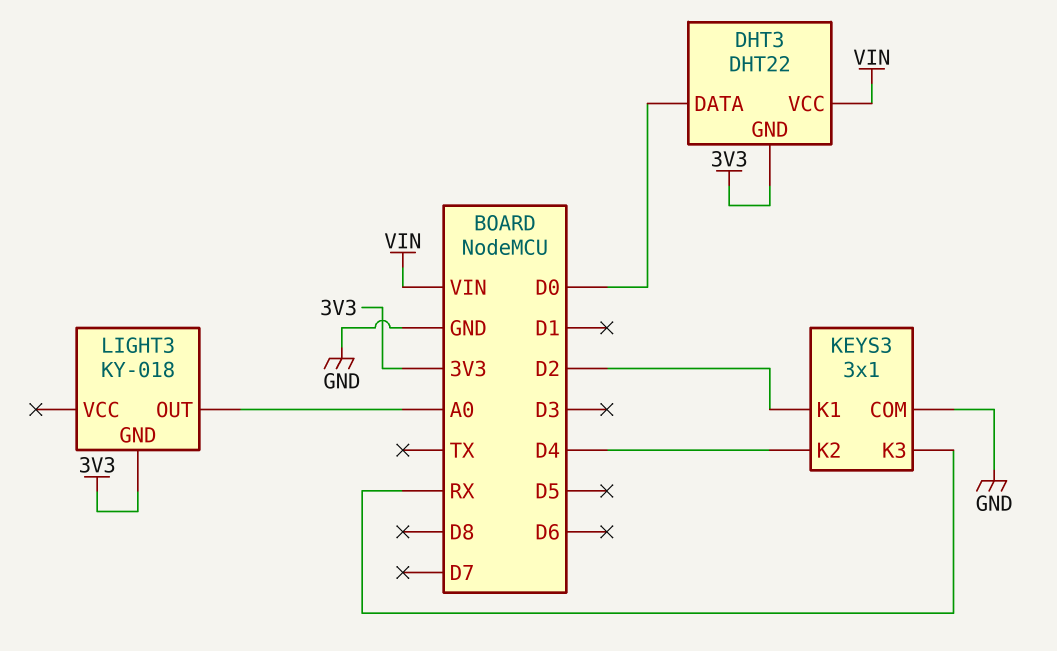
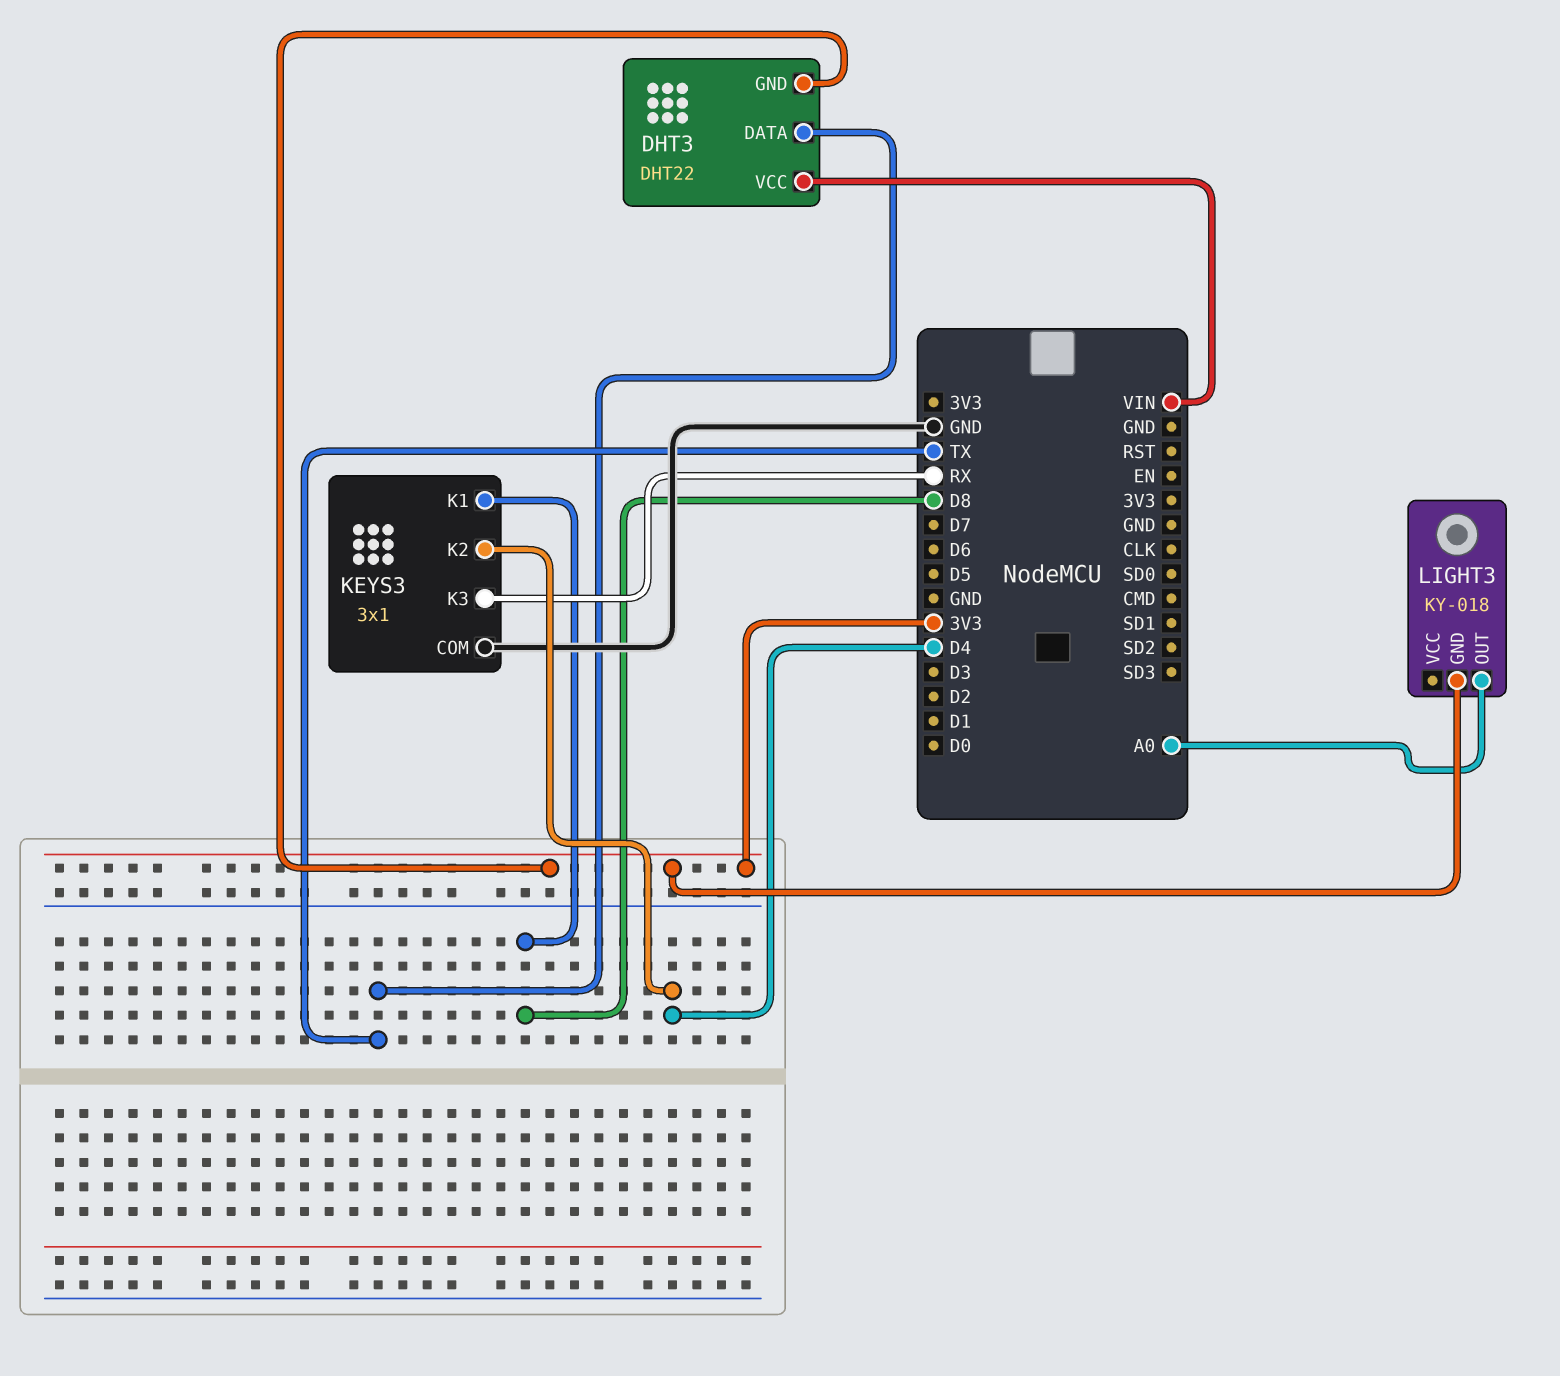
DHT3 pin DATA: D0 -> TX
KEYS3 pin K1: D2 -> D8

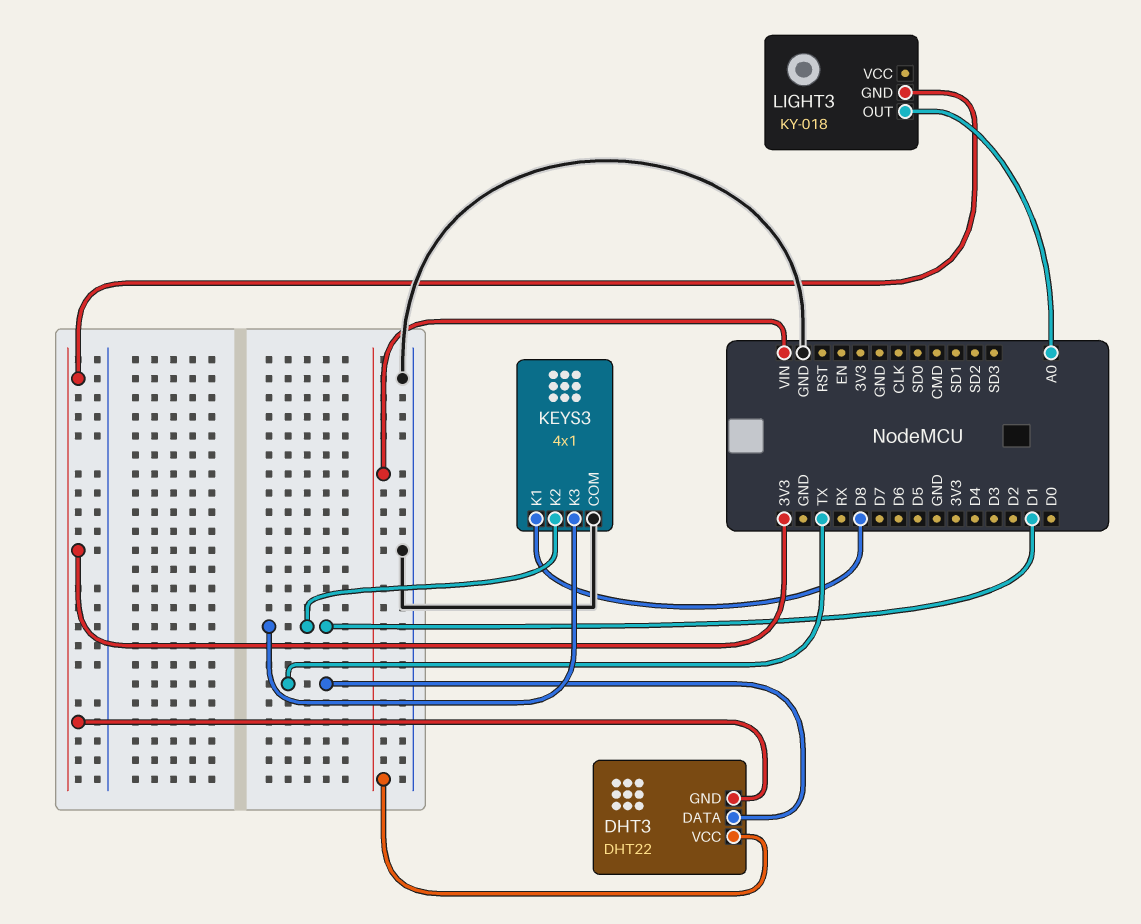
KEYS3: 3x1 -> 4x1
KEYS3 pin K2: D4 -> D1
KEYS3 pin K3: RX -> D1

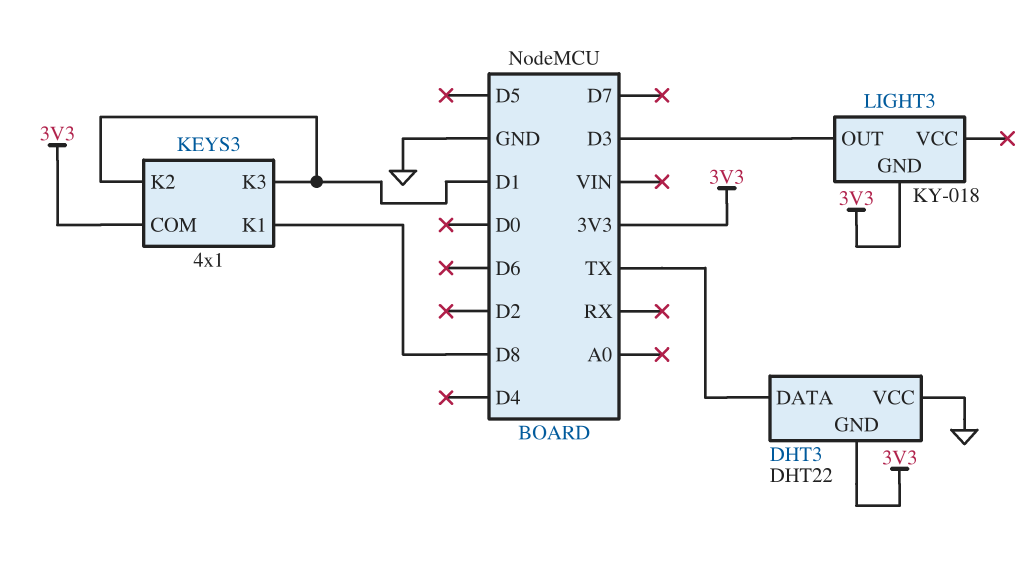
DHT3 pin VCC: VIN -> GND
KEYS3 pin COM: GND -> 3V3
LIGHT3 pin OUT: A0 -> D3

